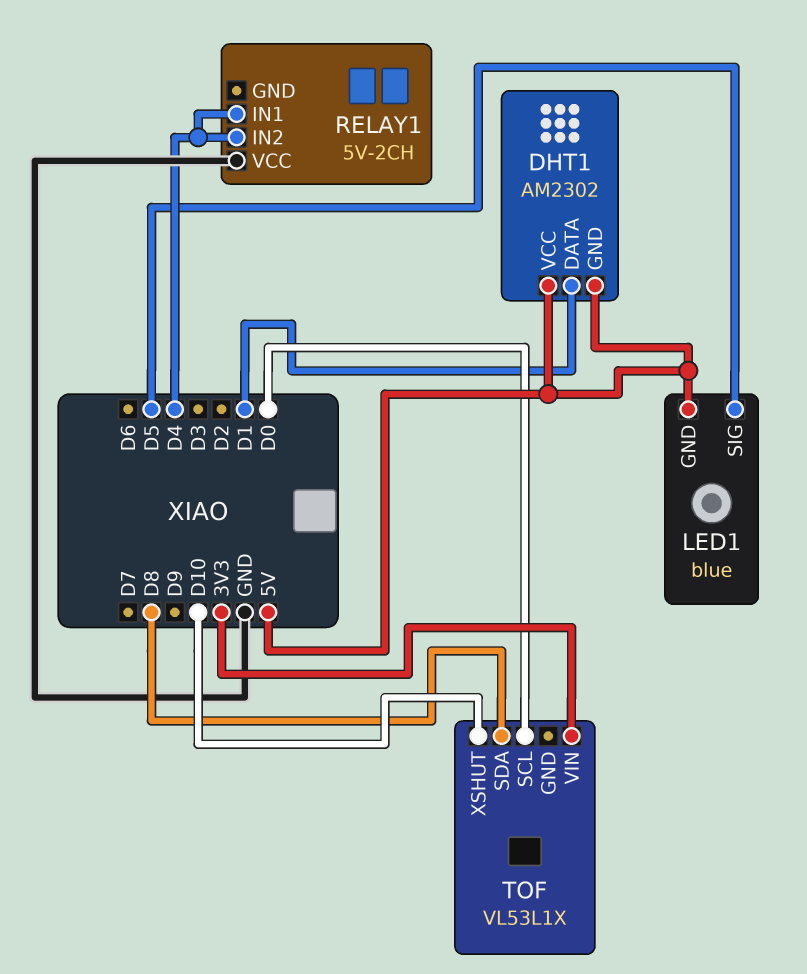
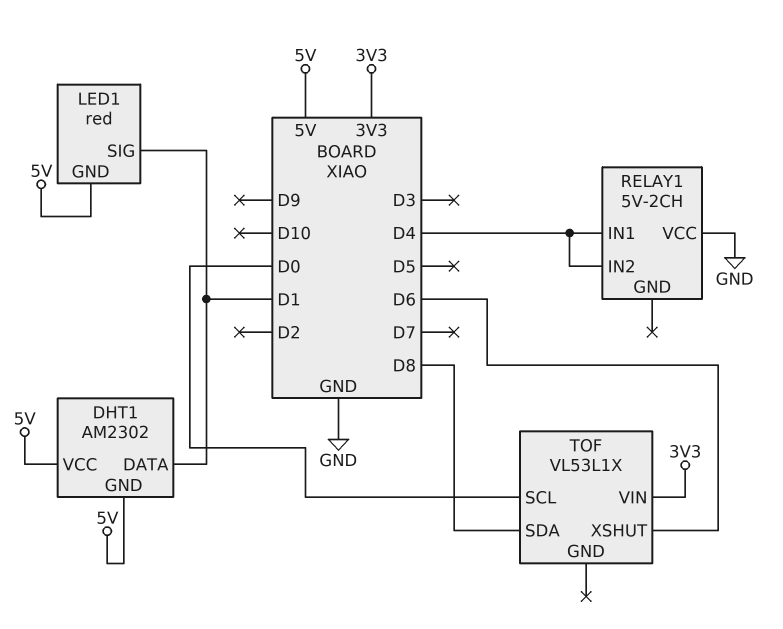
LED1: blue -> red
LED1 pin SIG: D5 -> D1
TOF pin XSHUT: D10 -> D6

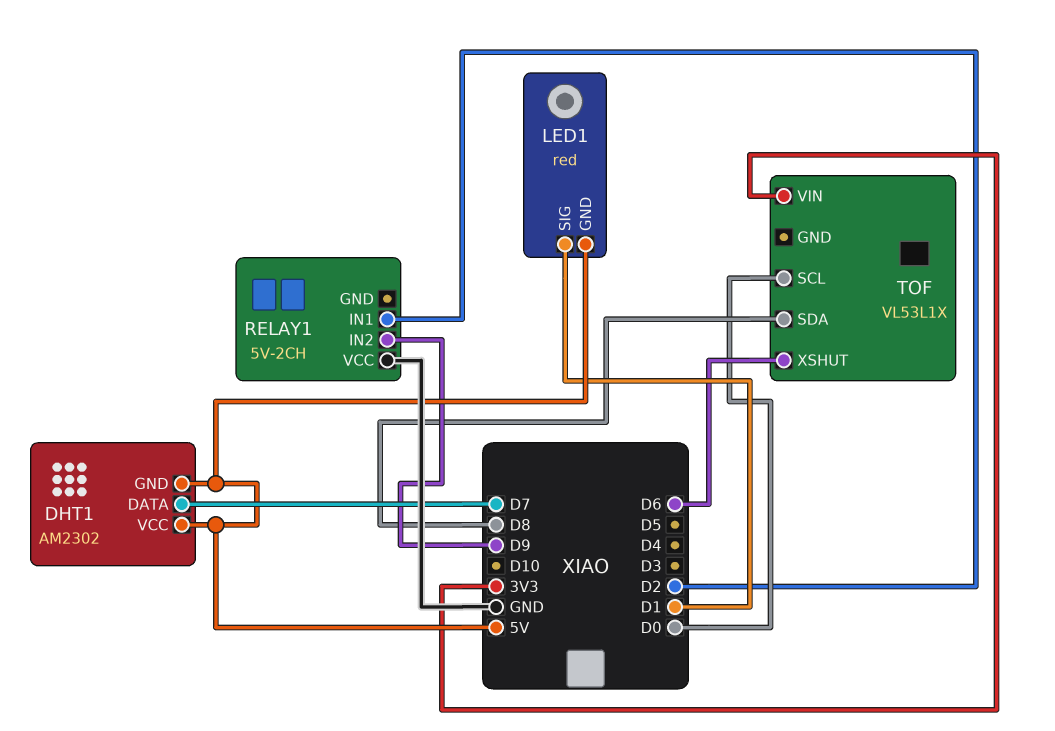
DHT1 pin DATA: D1 -> D7
RELAY1 pin IN1: D4 -> D2
RELAY1 pin IN2: D4 -> D9

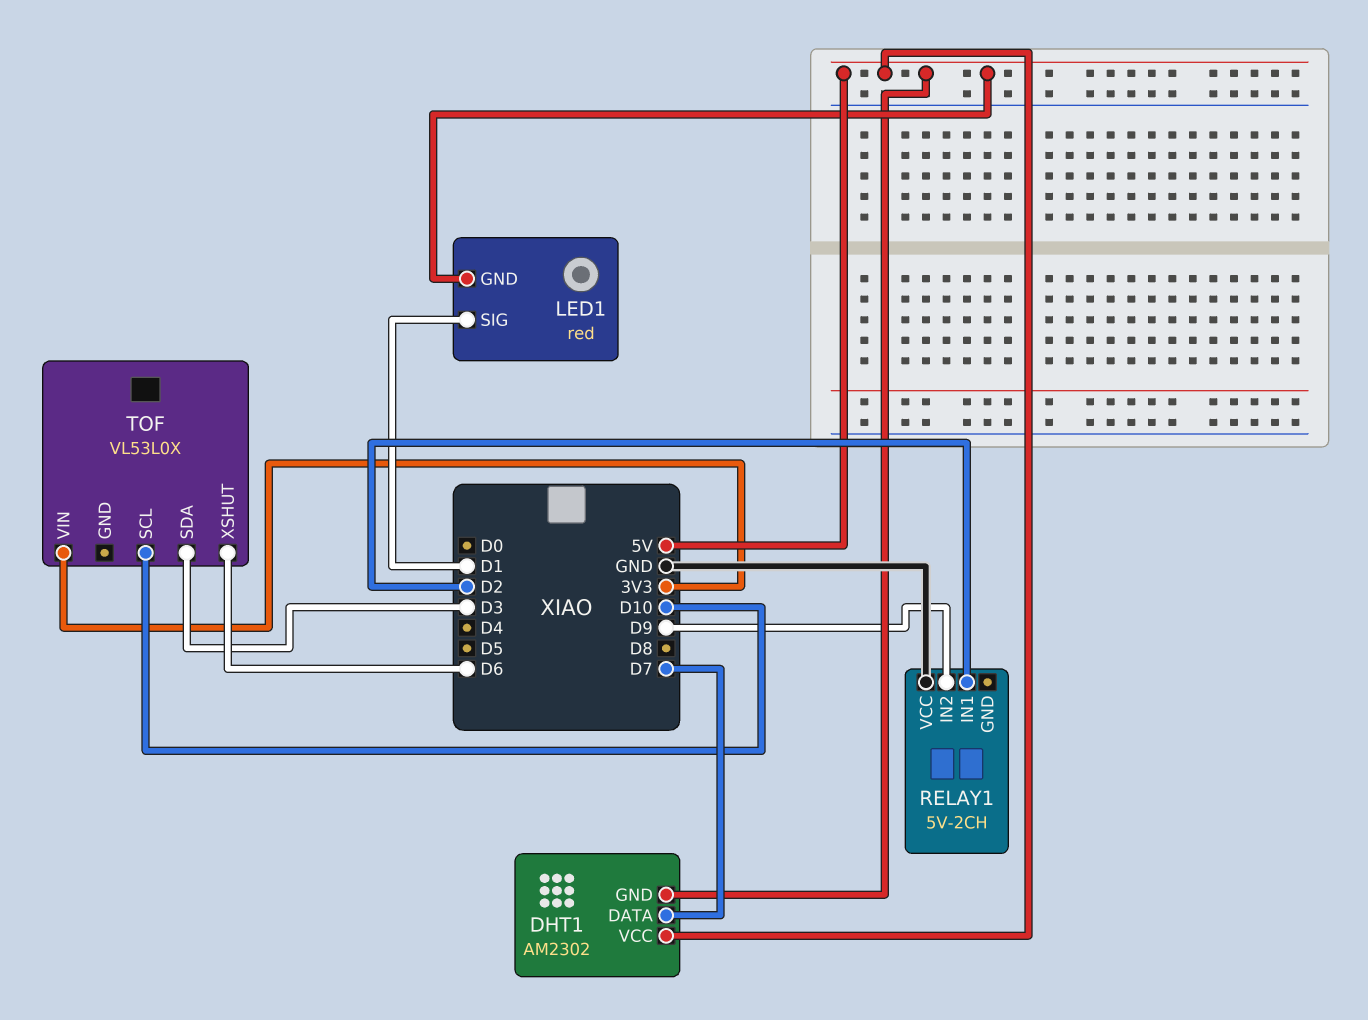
TOF: VL53L1X -> VL53L0X
TOF pin SCL: D0 -> D10
TOF pin SDA: D8 -> D3

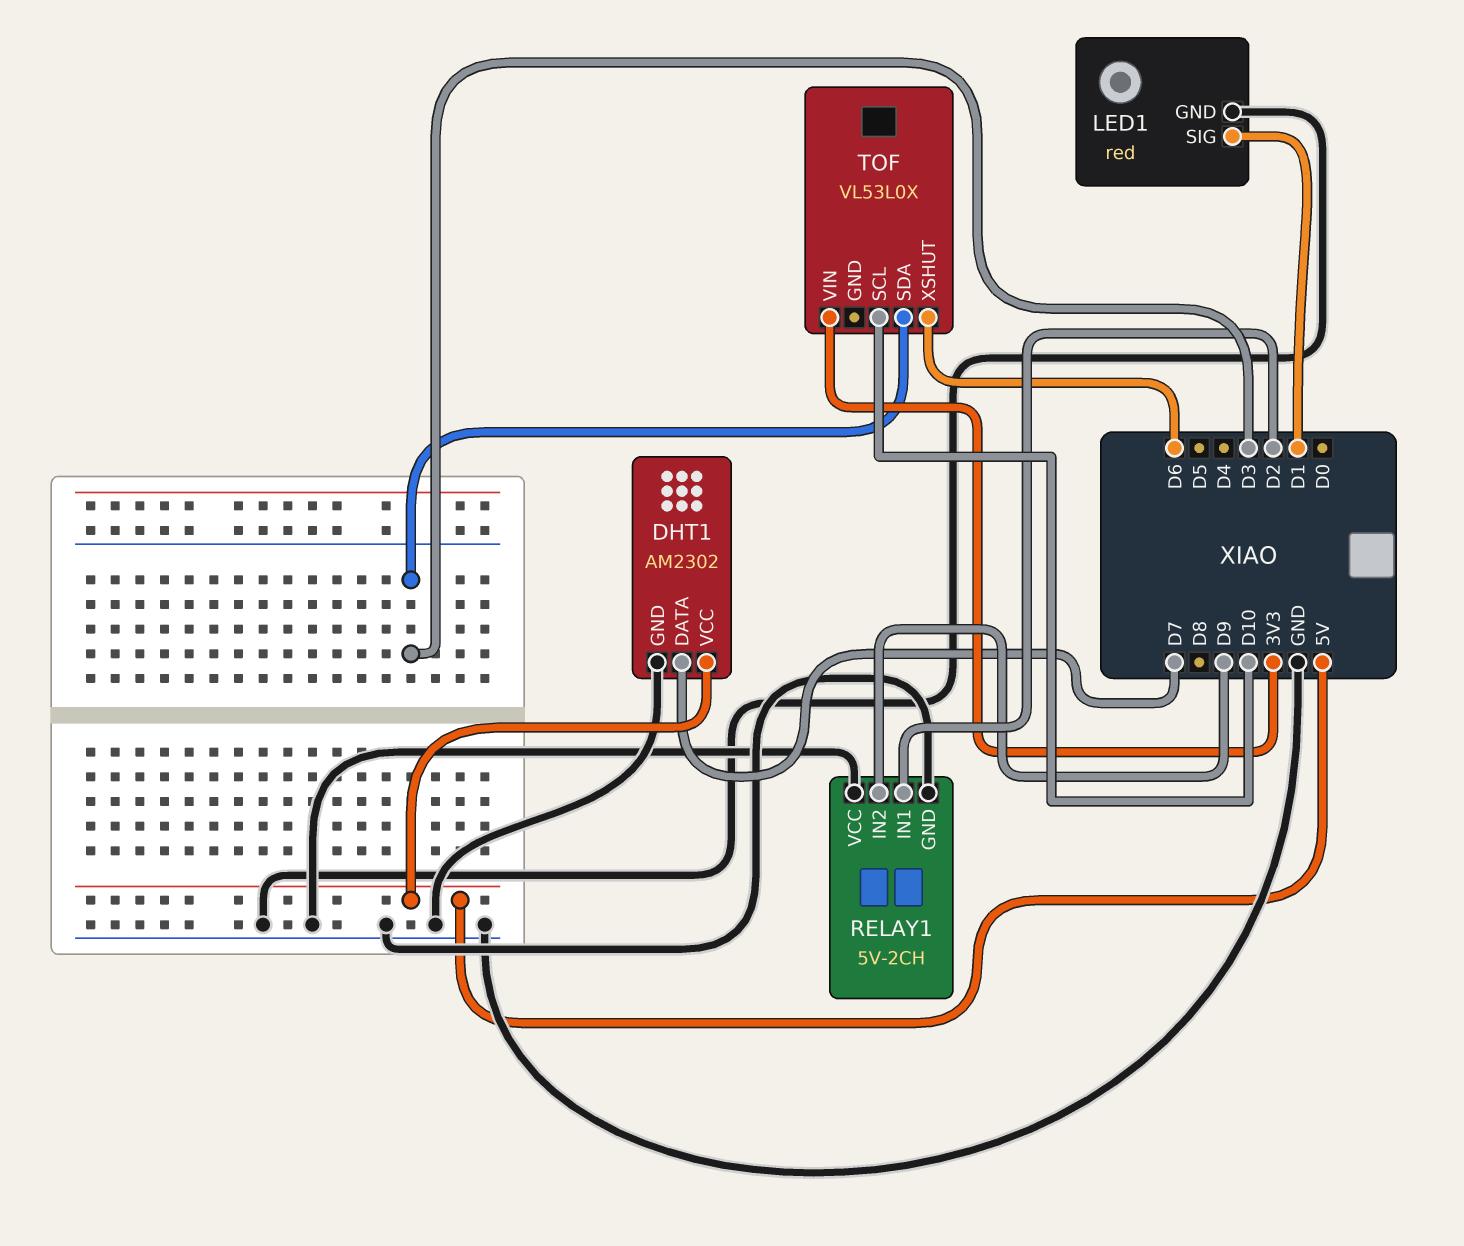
DHT1 pin GND: 5V -> GND
LED1 pin GND: 5V -> GND
RELAY1 pin GND: none -> GND

